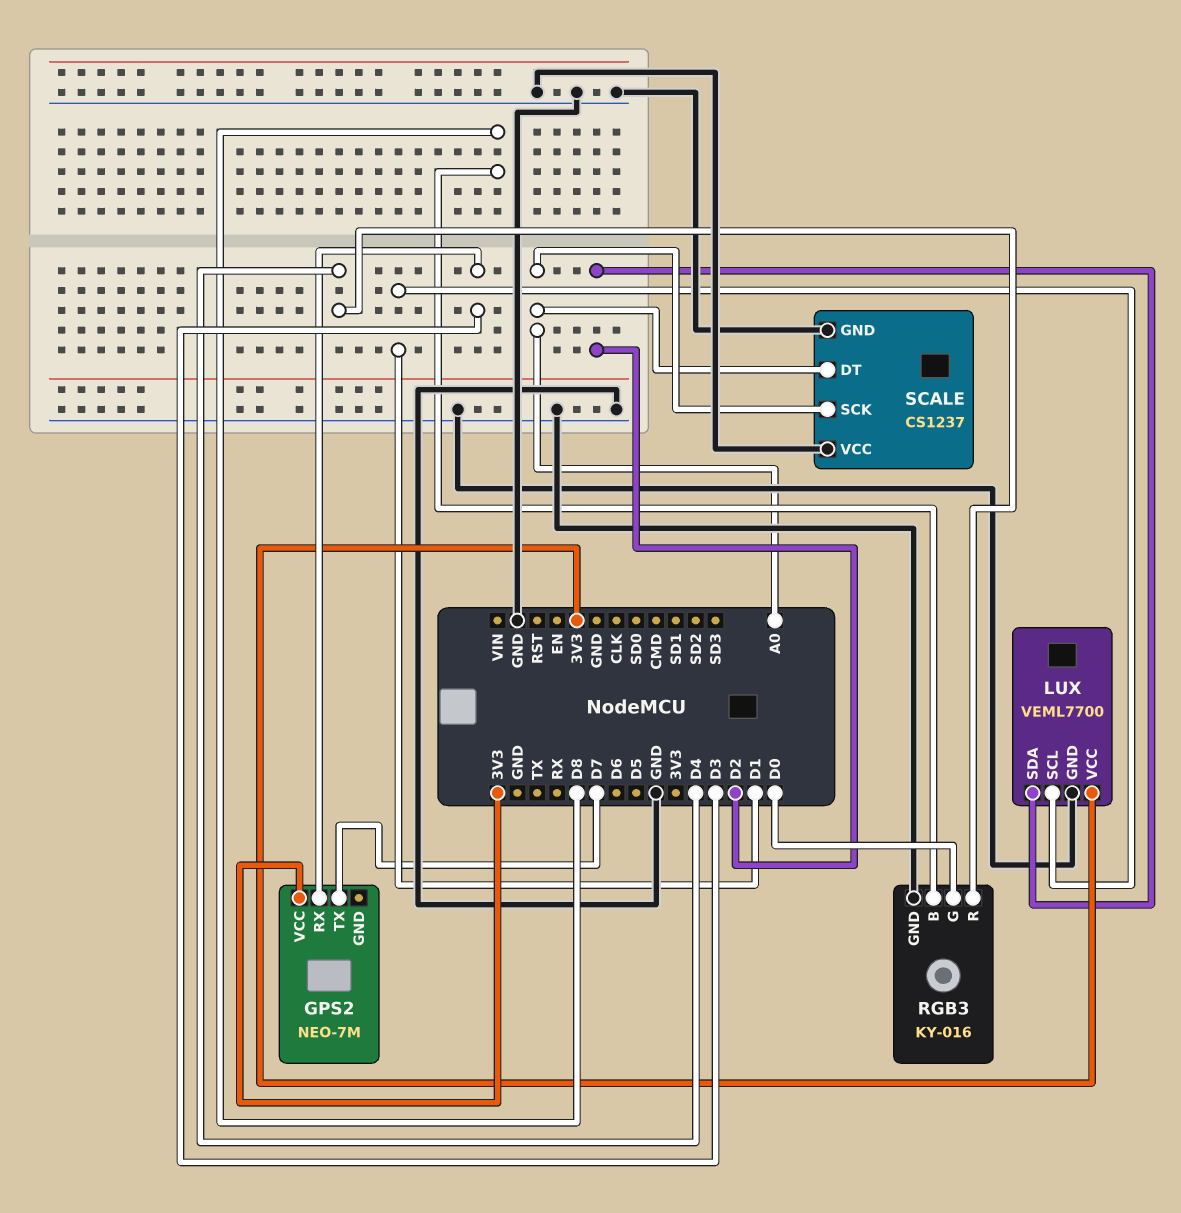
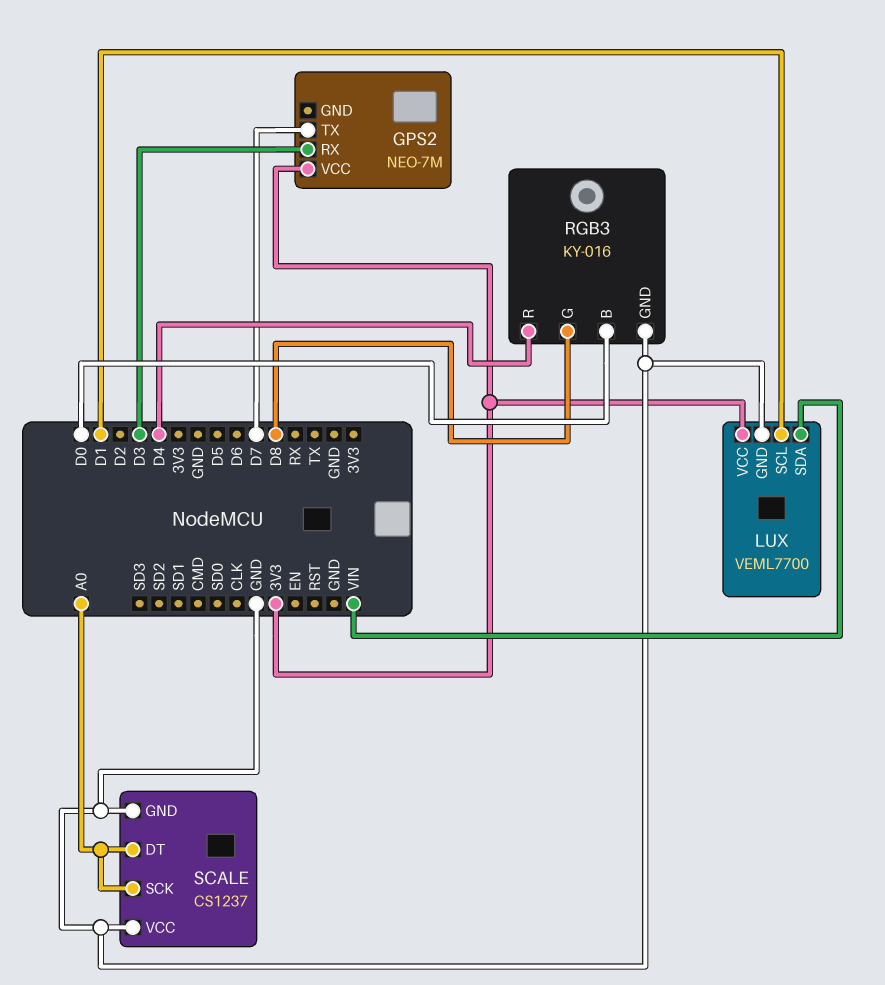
LUX pin SDA: D2 -> VIN
RGB3 pin B: D8 -> D0
RGB3 pin G: D0 -> D8

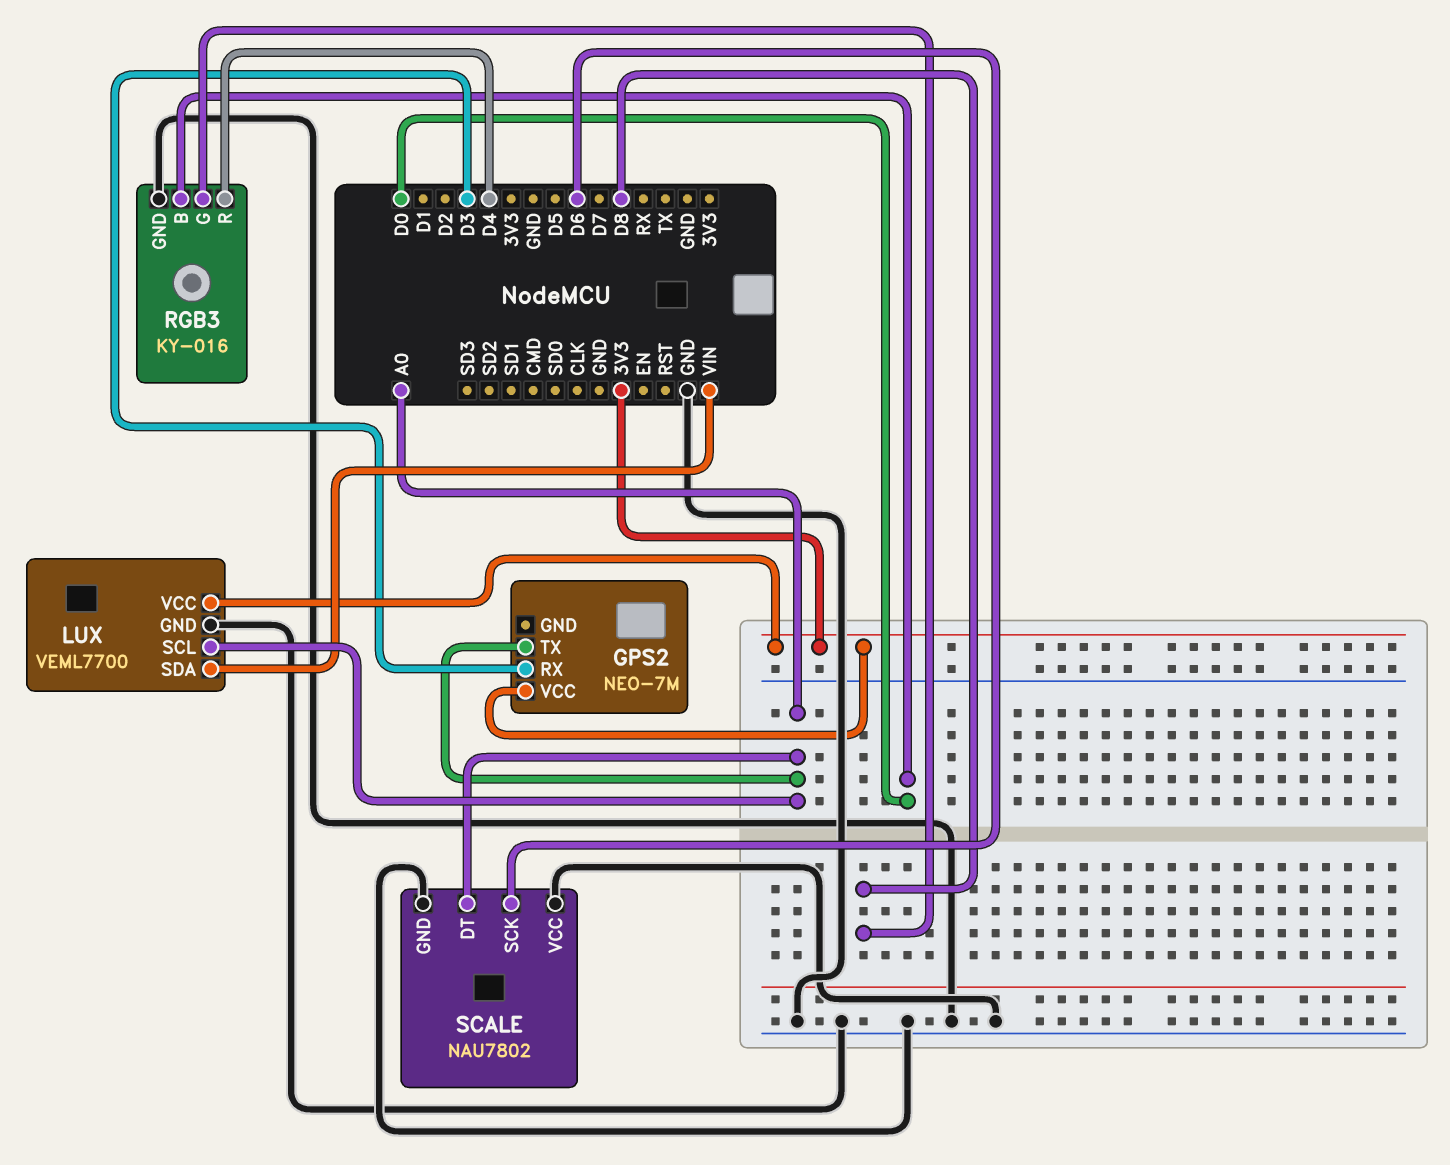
GPS2 pin TX: D7 -> A0
LUX pin SCL: D1 -> A0
SCALE: CS1237 -> NAU7802
SCALE pin SCK: A0 -> D6

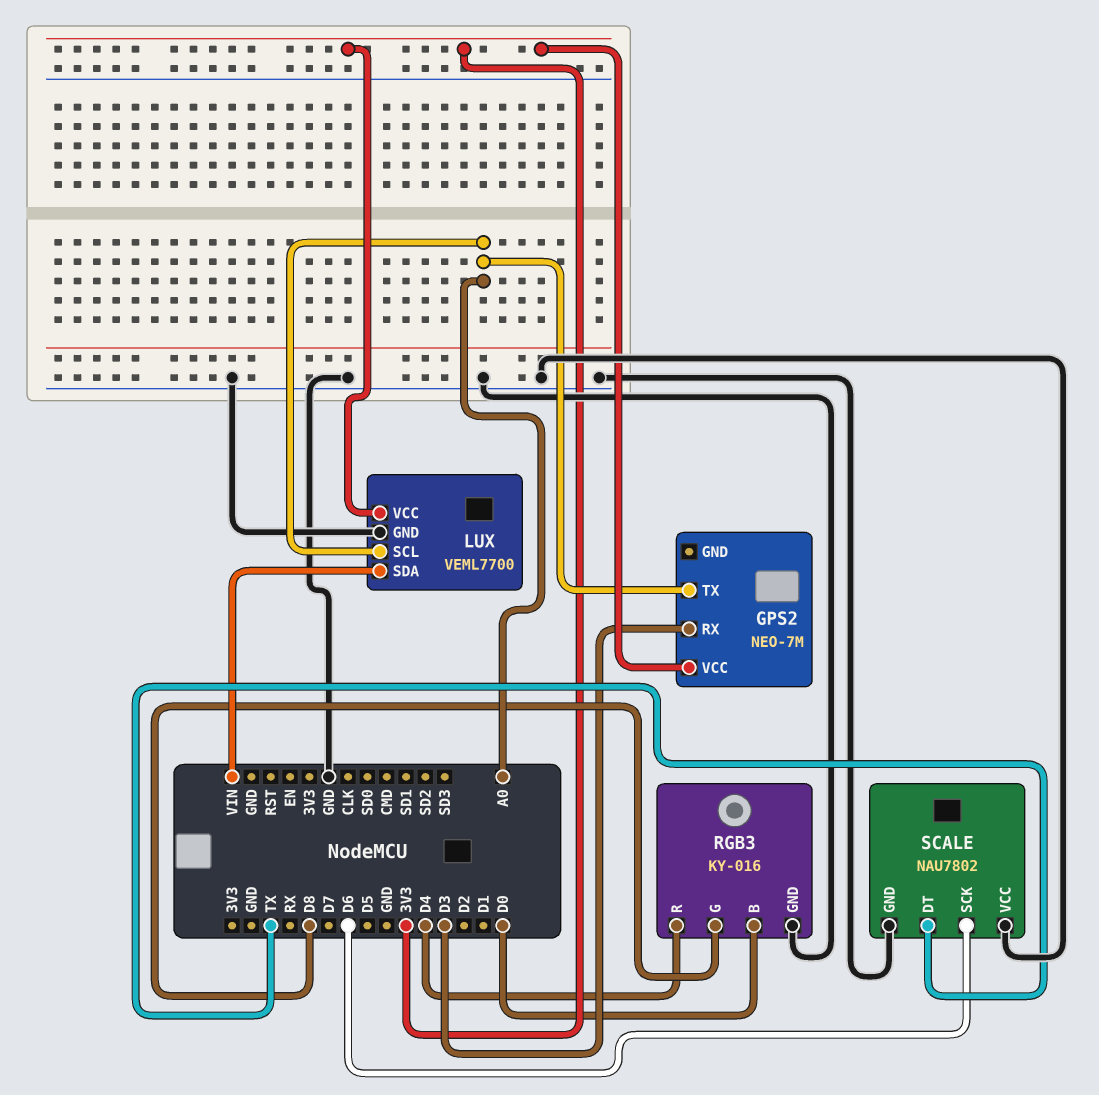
SCALE pin DT: A0 -> TX

